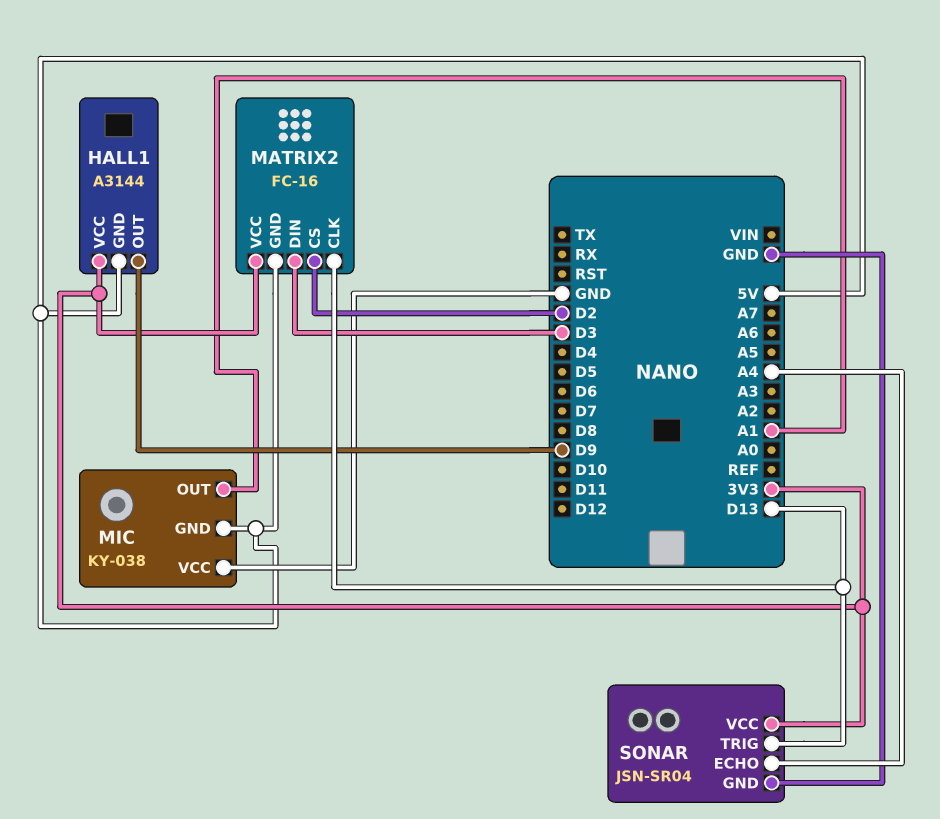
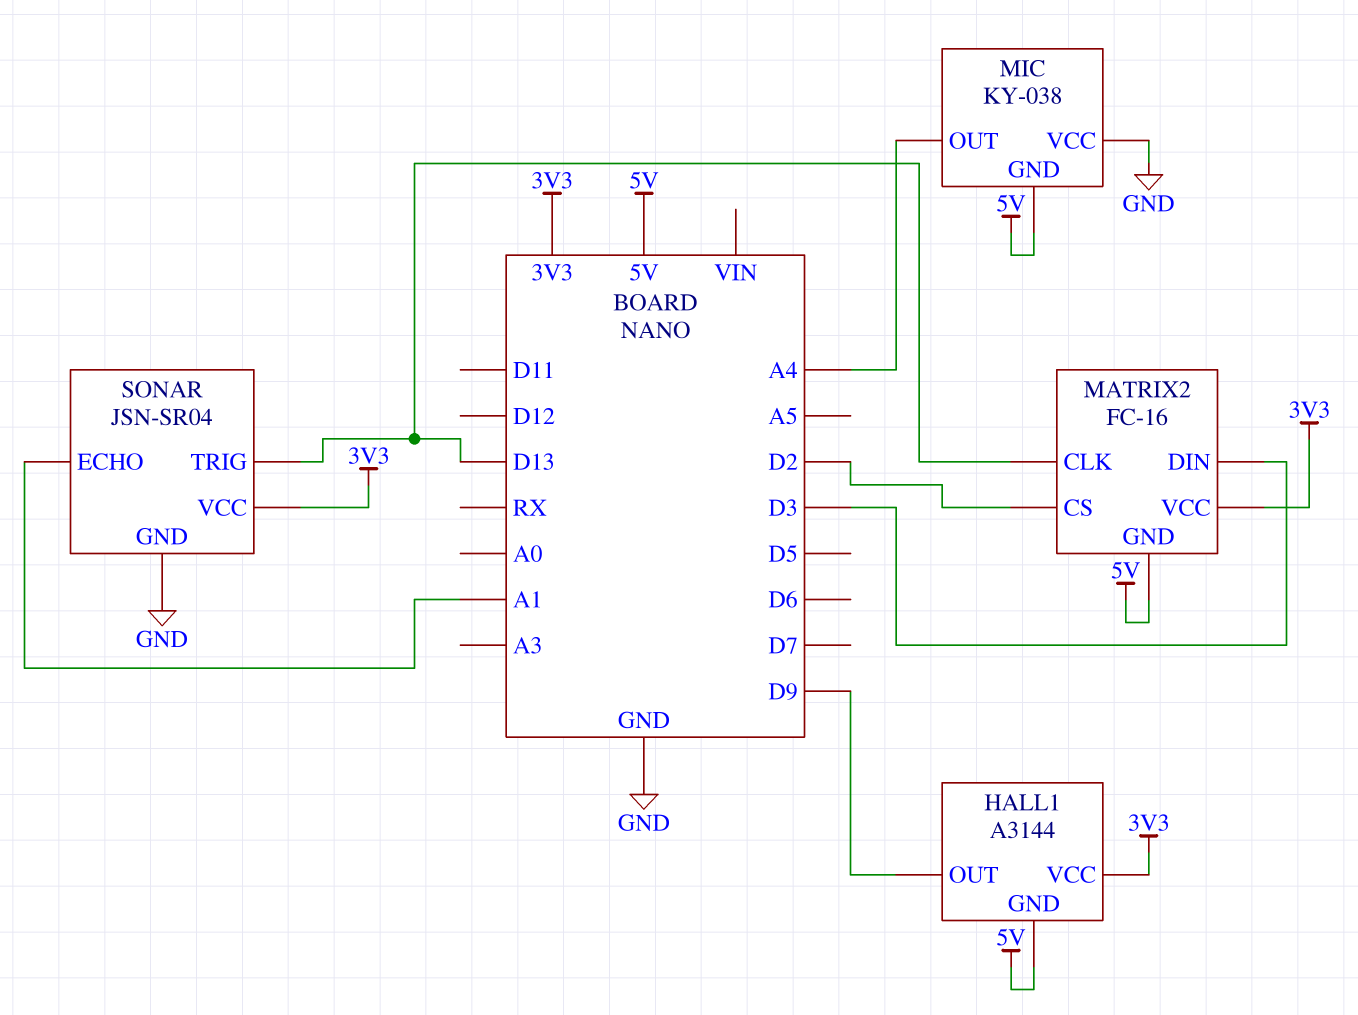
MIC pin OUT: A1 -> A4
SONAR pin ECHO: A4 -> A1

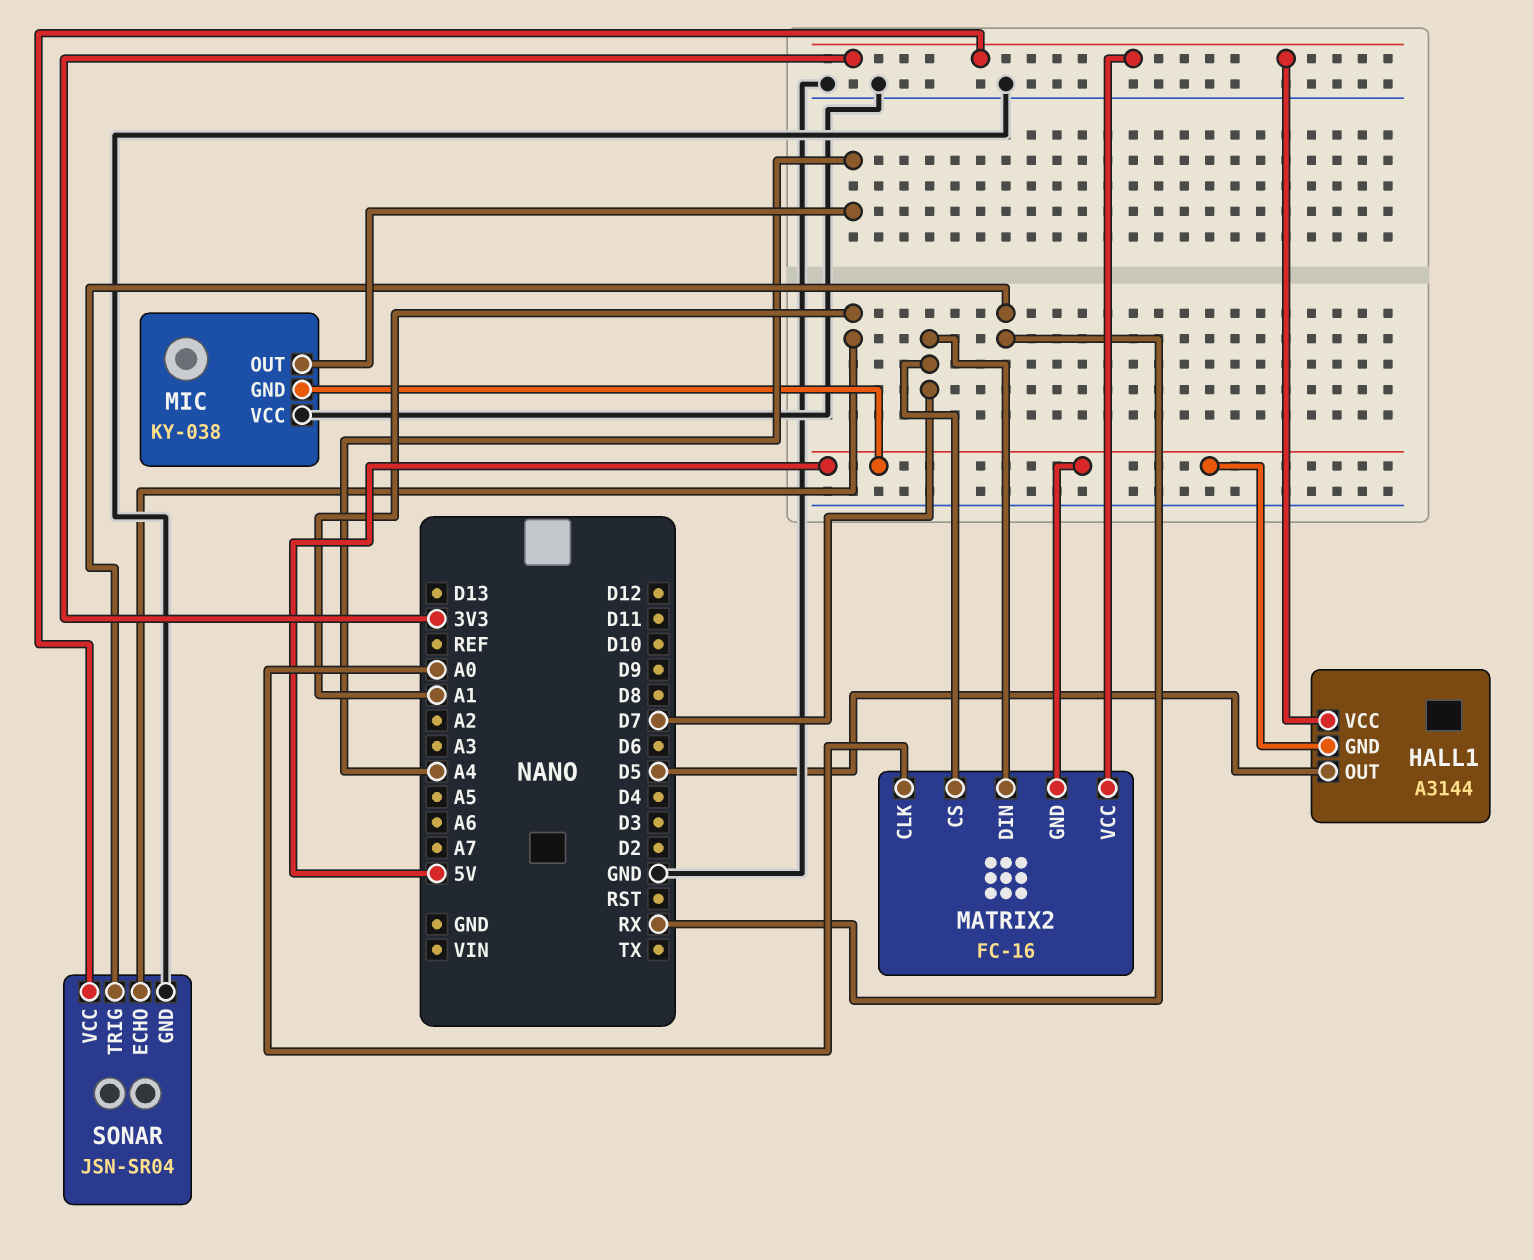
HALL1 pin OUT: D9 -> D5
MATRIX2 pin CLK: D13 -> A0
MATRIX2 pin CS: D2 -> D7
MATRIX2 pin DIN: D3 -> D7
SONAR pin TRIG: D13 -> RX

